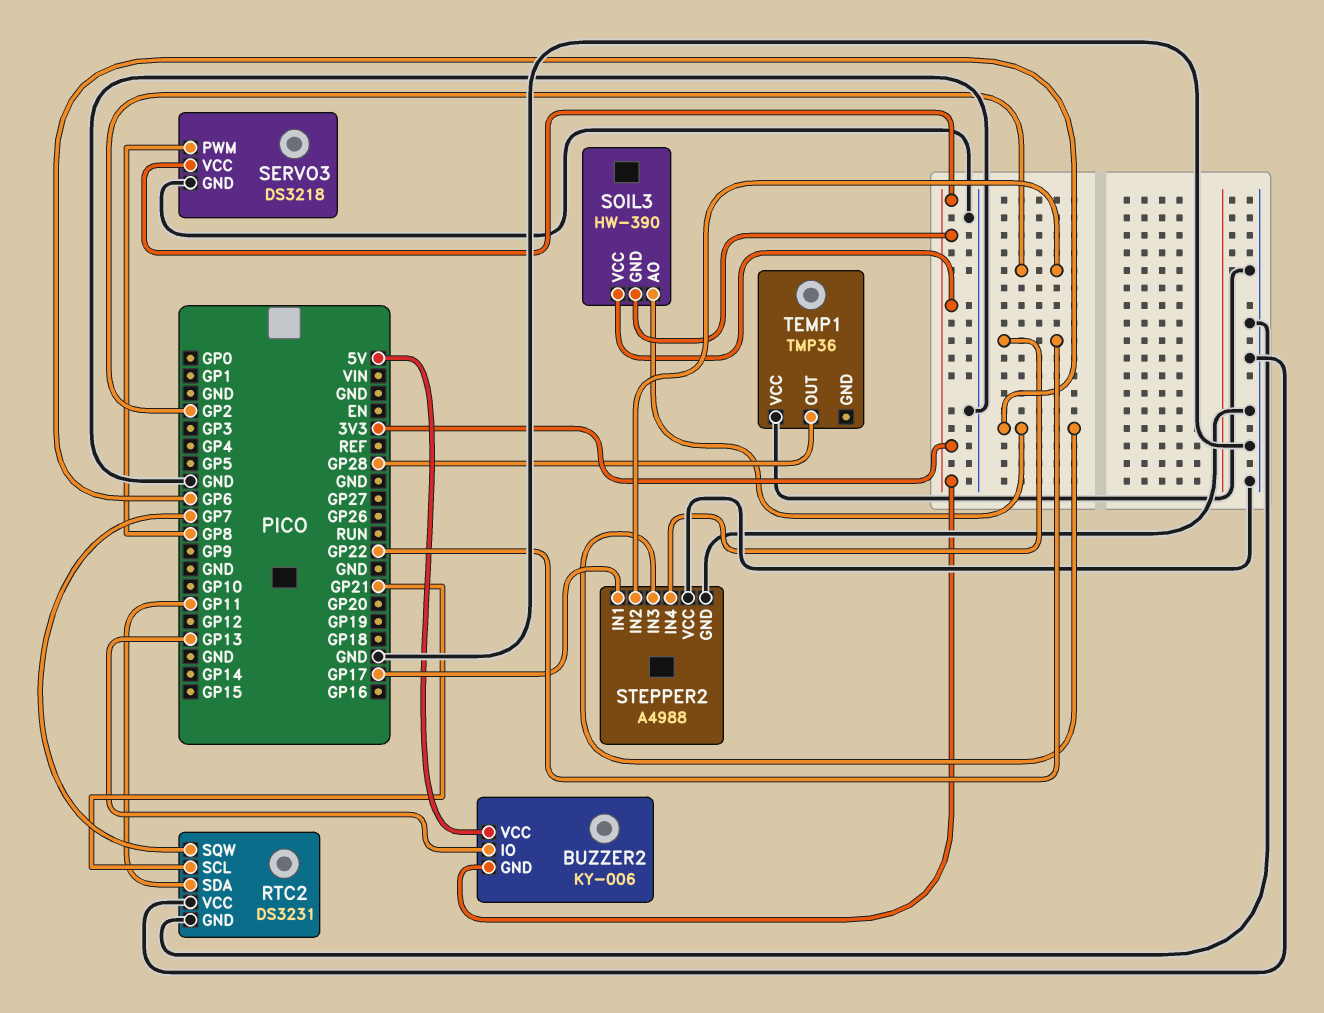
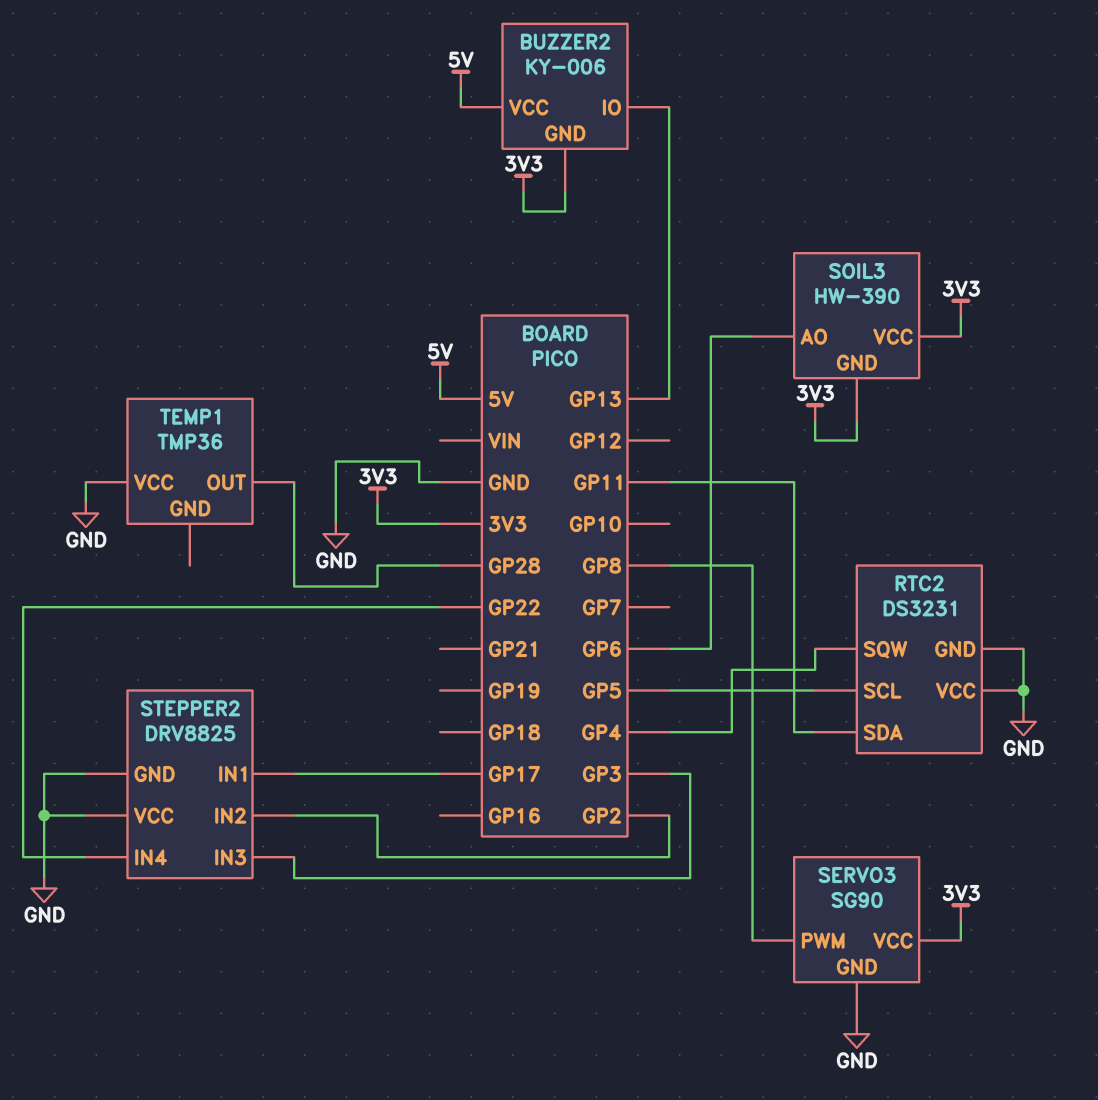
RTC2 pin SCL: GP21 -> GP5
RTC2 pin SQW: GP7 -> GP4
SERVO3: DS3218 -> SG90
STEPPER2: A4988 -> DRV8825
STEPPER2 pin IN3: GP6 -> GP3

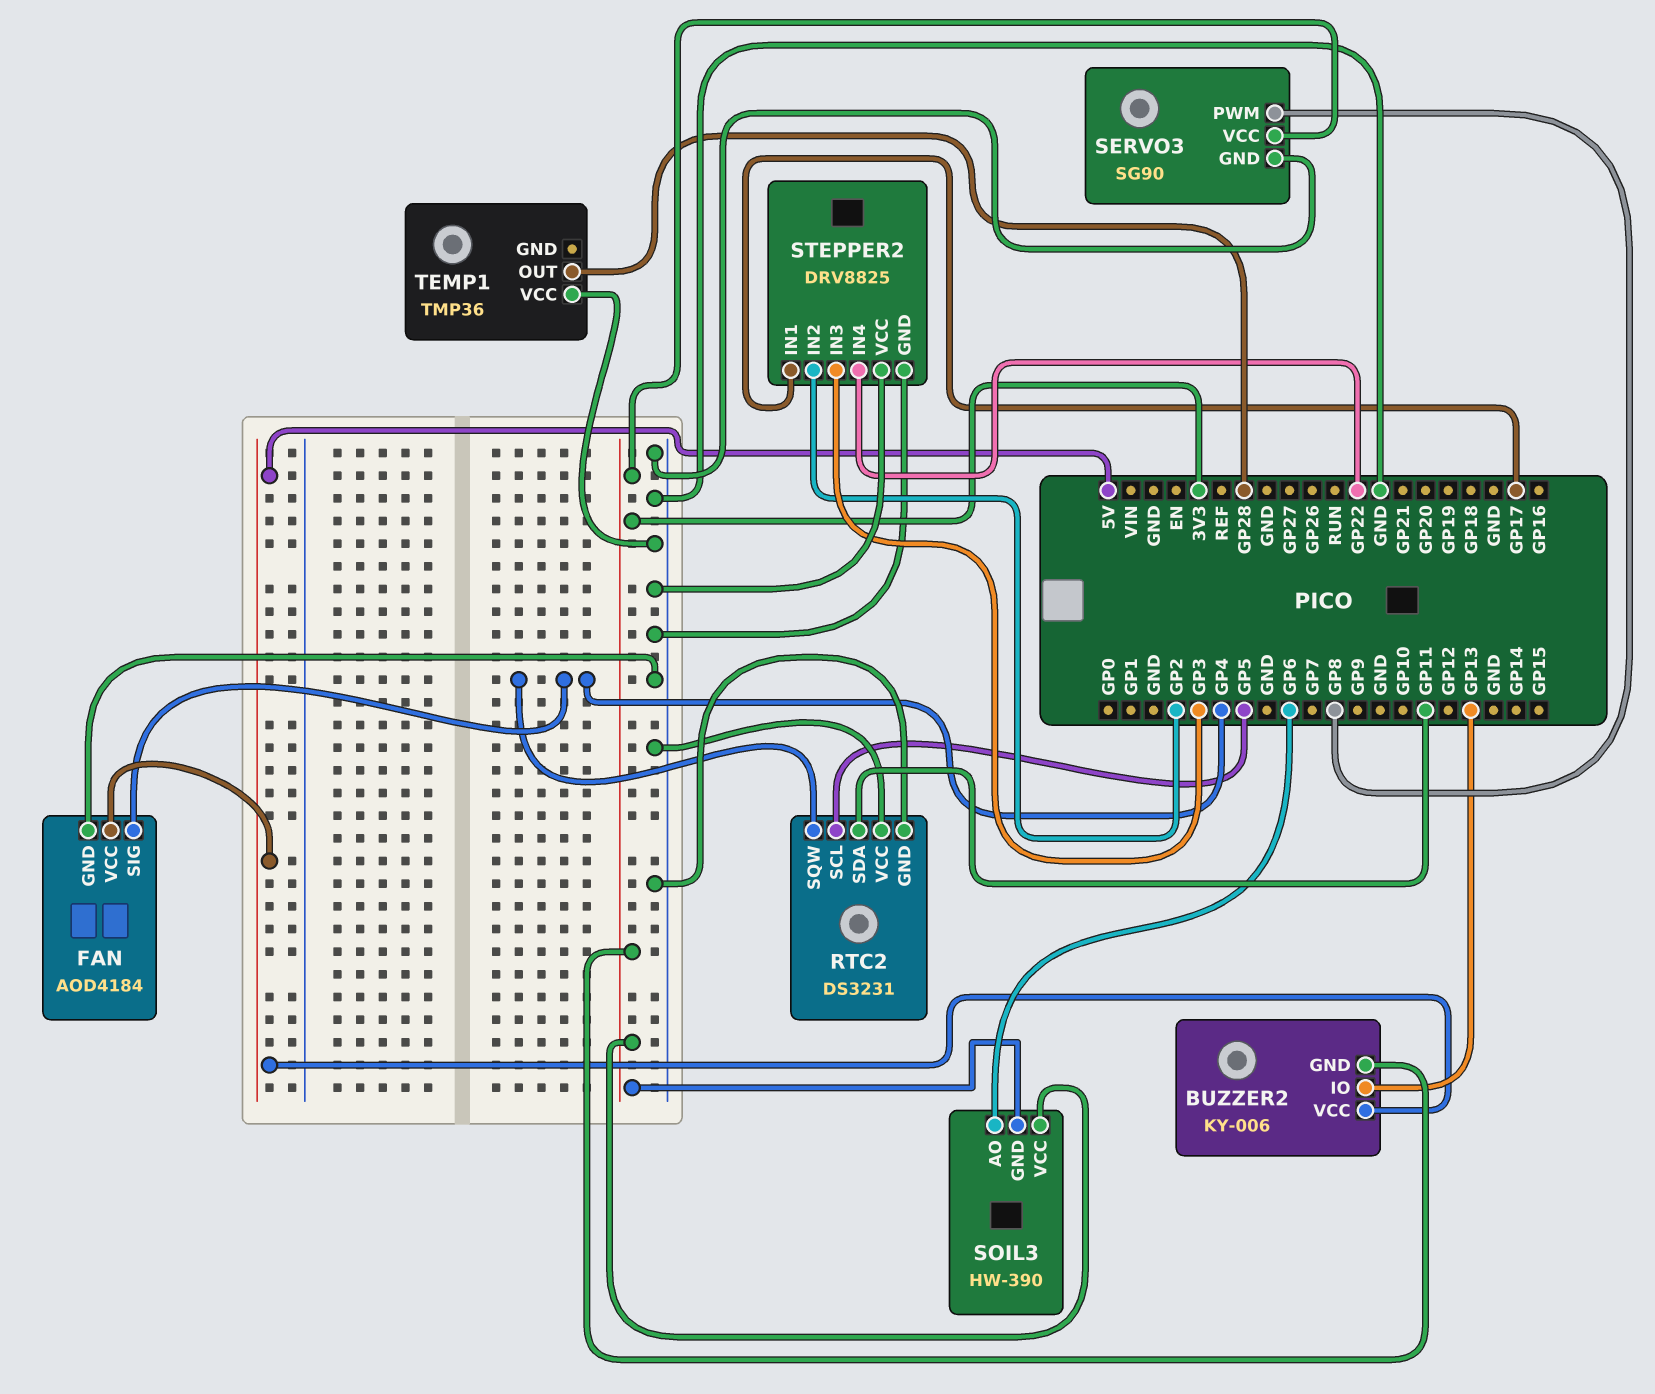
FAN: none -> AOD4184
FAN pin GND: none -> GND
FAN pin SIG: none -> GP4
FAN pin VCC: none -> 5V

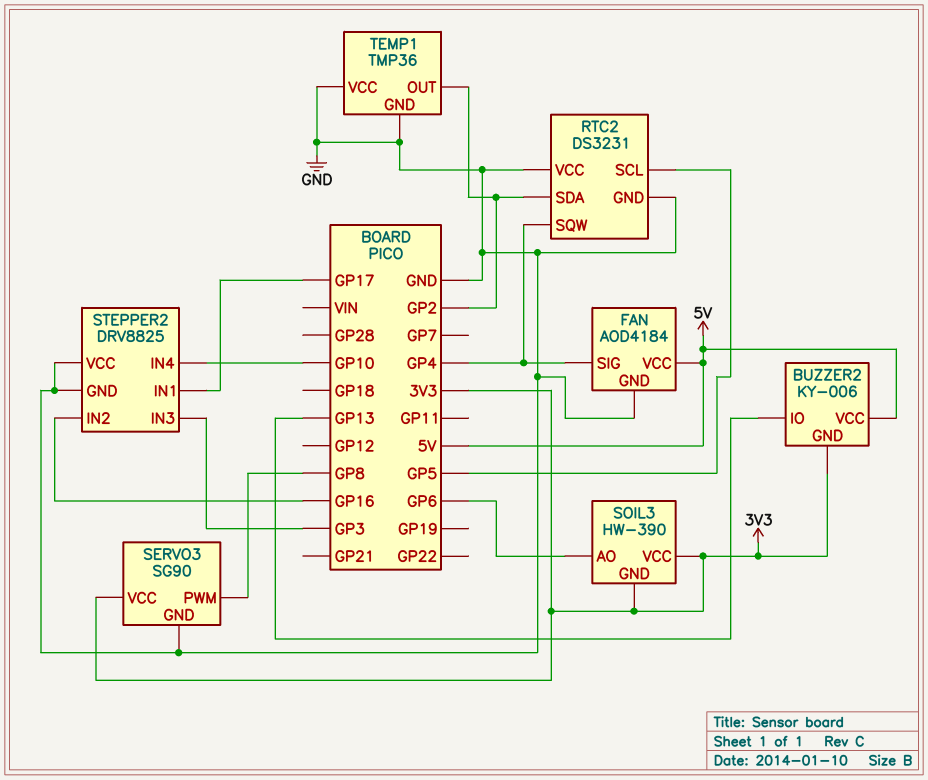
RTC2 pin SDA: GP11 -> GP2
STEPPER2 pin IN2: GP2 -> GP16
STEPPER2 pin IN4: GP22 -> GP10
TEMP1 pin GND: none -> GND
TEMP1 pin OUT: GP28 -> GP2

